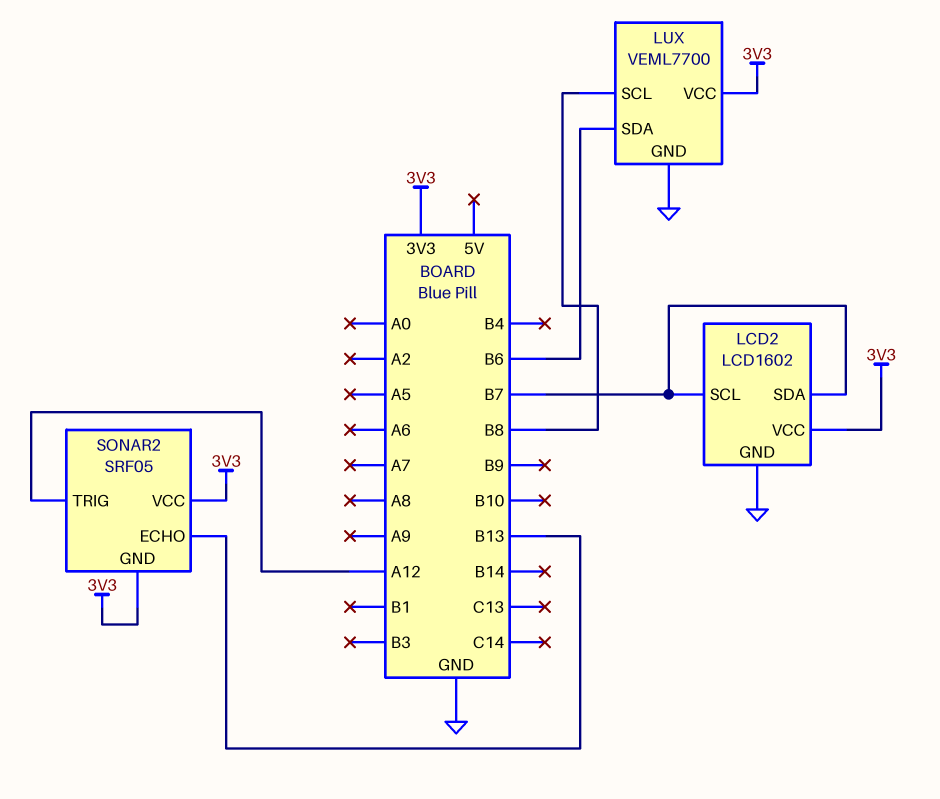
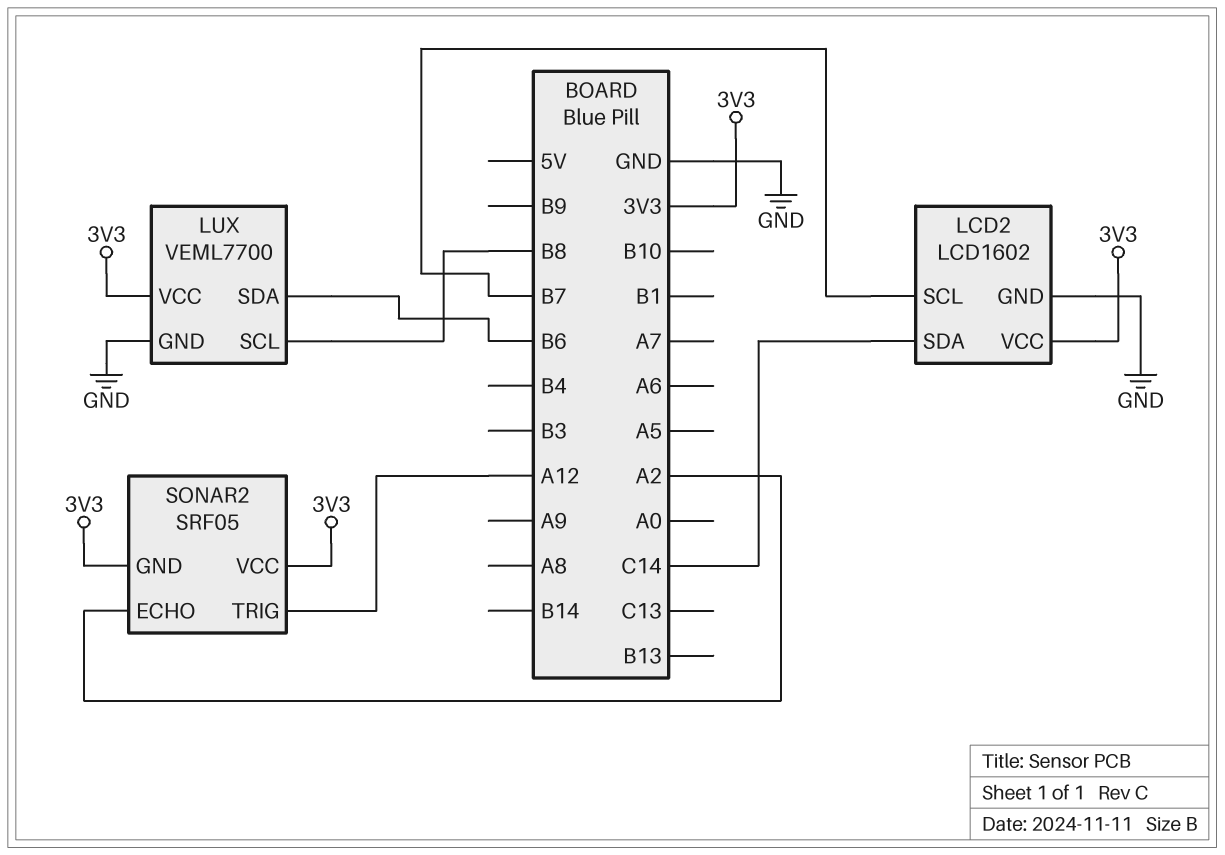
LCD2 pin SDA: B7 -> C14
SONAR2 pin ECHO: B13 -> A2

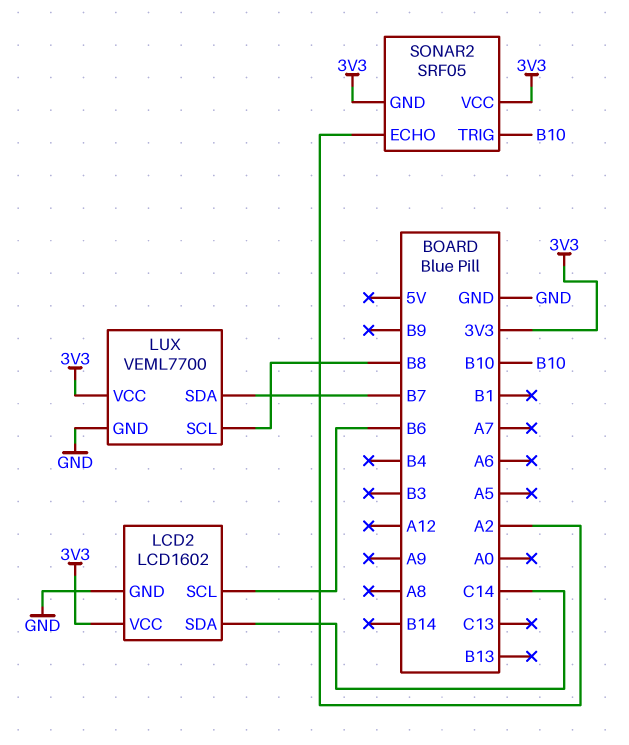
LCD2 pin SCL: B7 -> B6
LUX pin SDA: B6 -> B7
SONAR2 pin TRIG: A12 -> B10

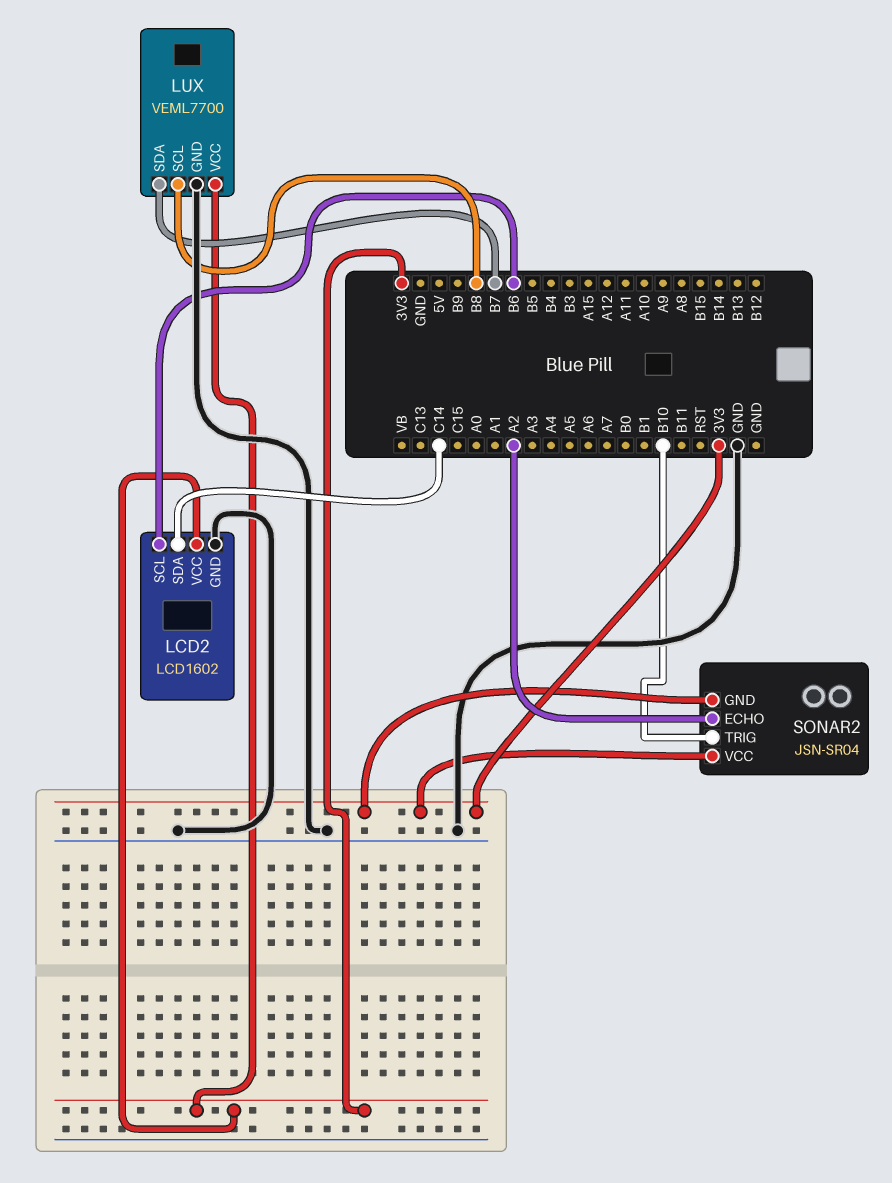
SONAR2: SRF05 -> JSN-SR04

